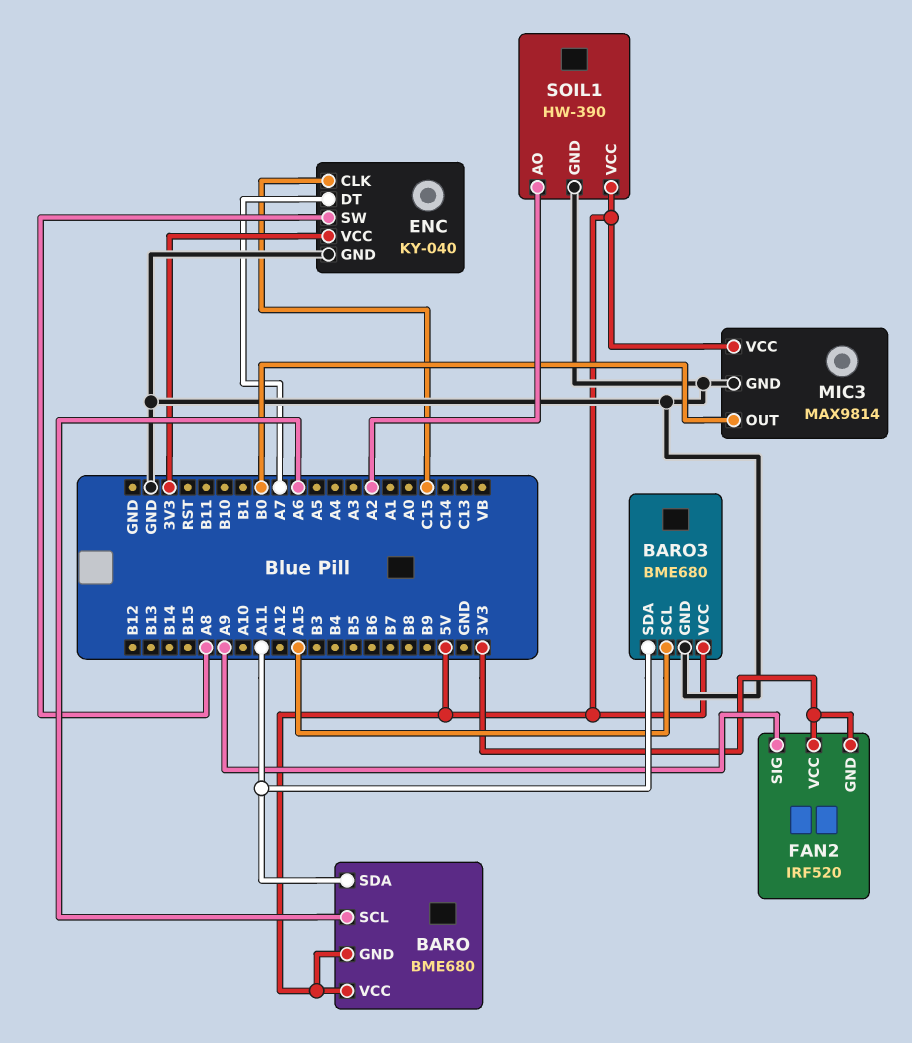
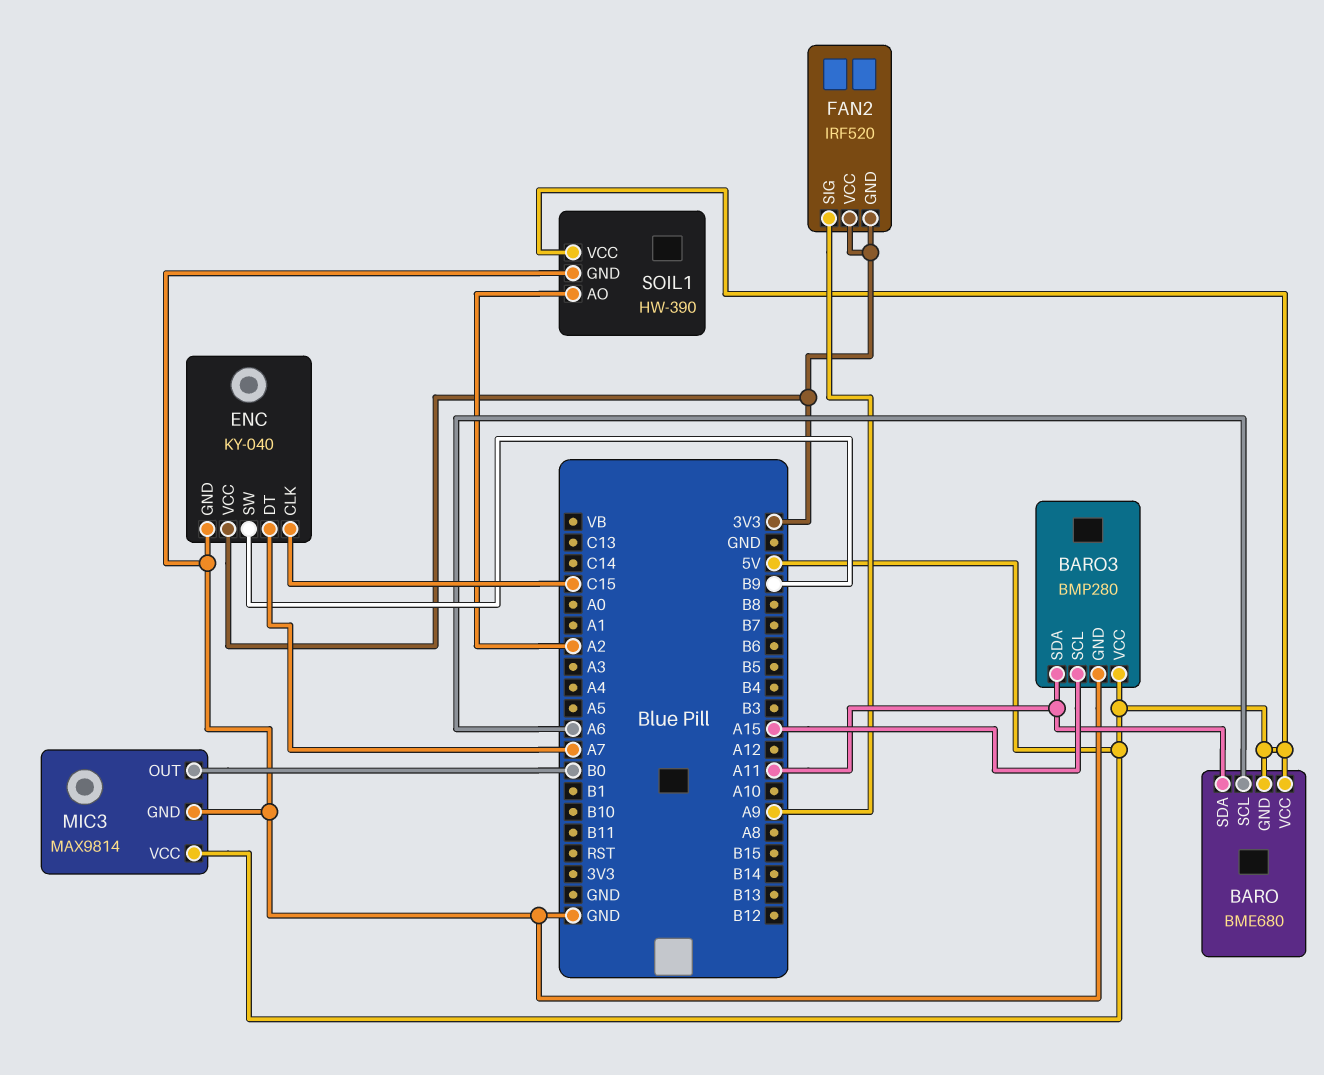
BARO3: BME680 -> BMP280
ENC pin SW: A8 -> B9

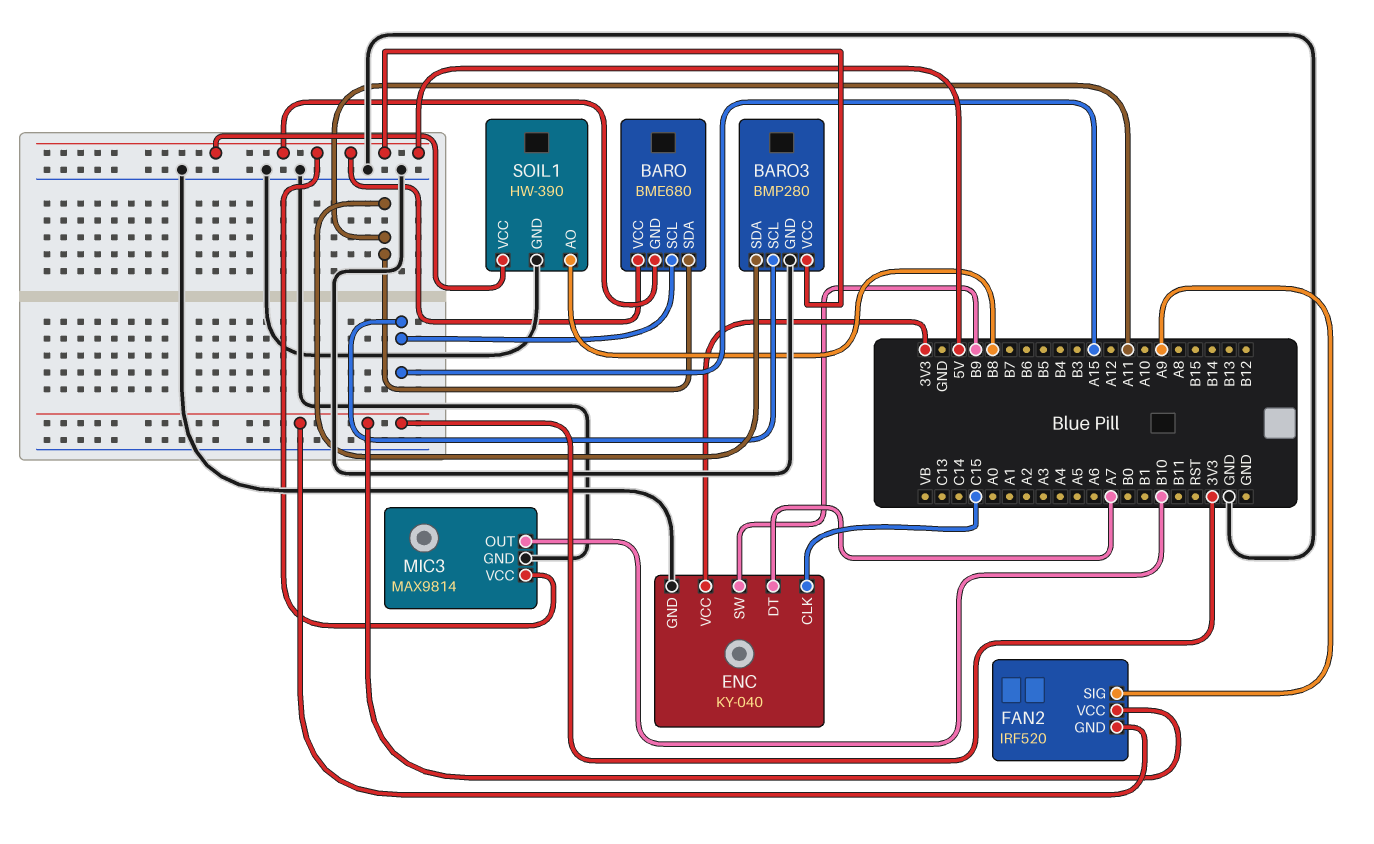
BARO pin SCL: A6 -> A15
MIC3 pin OUT: B0 -> B10
SOIL1 pin AO: A2 -> B8

